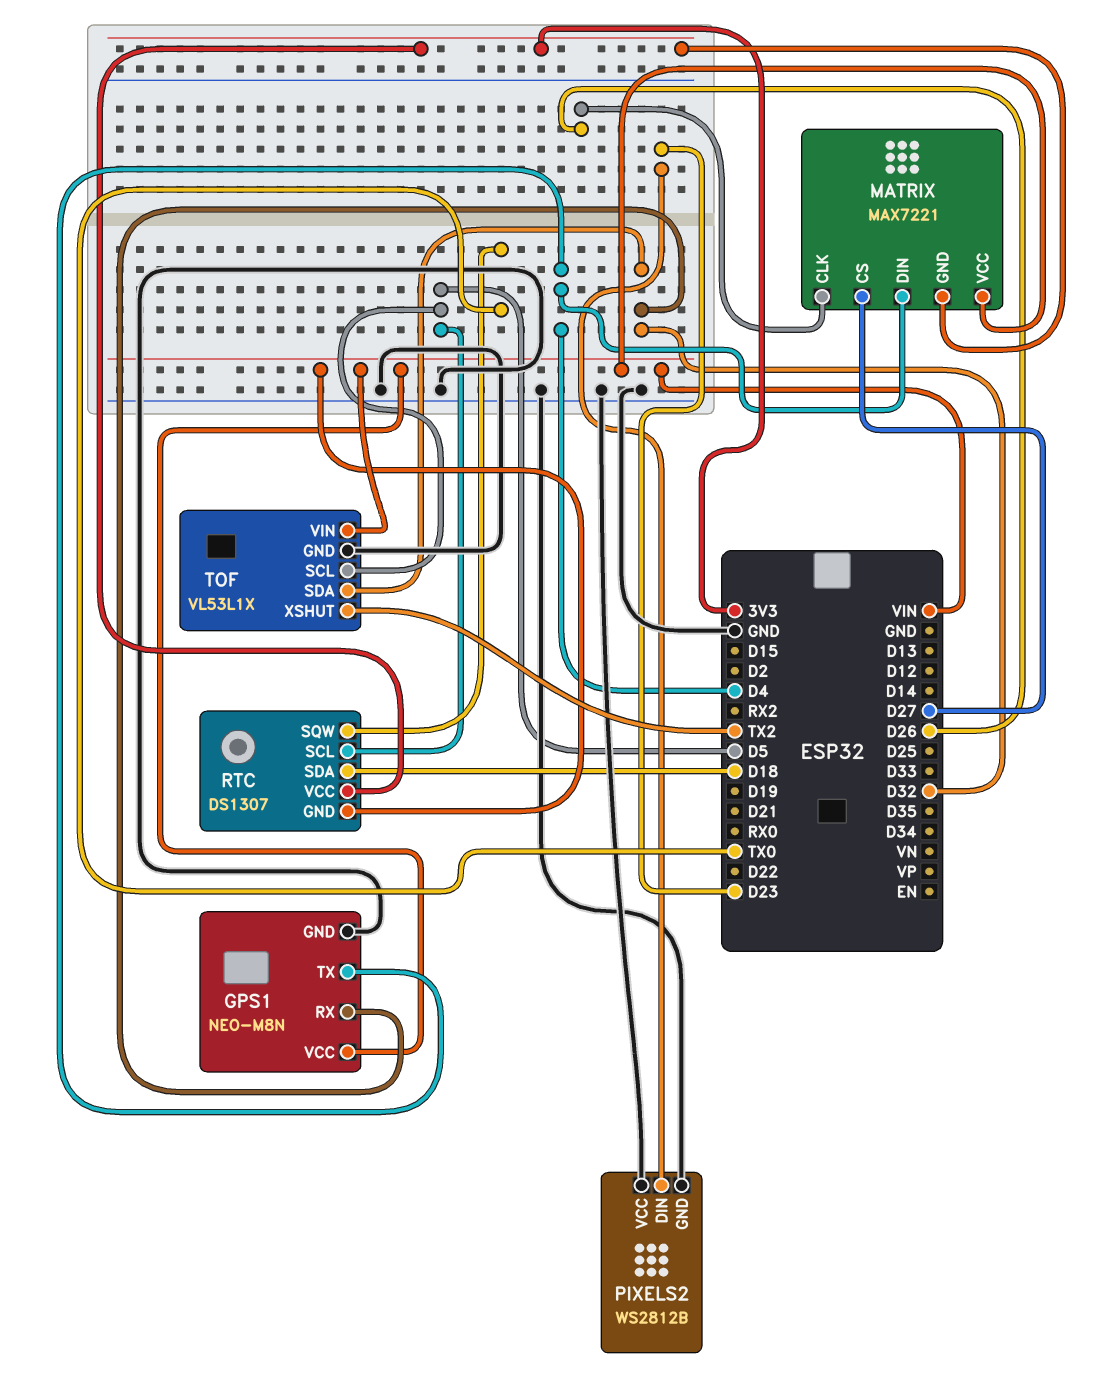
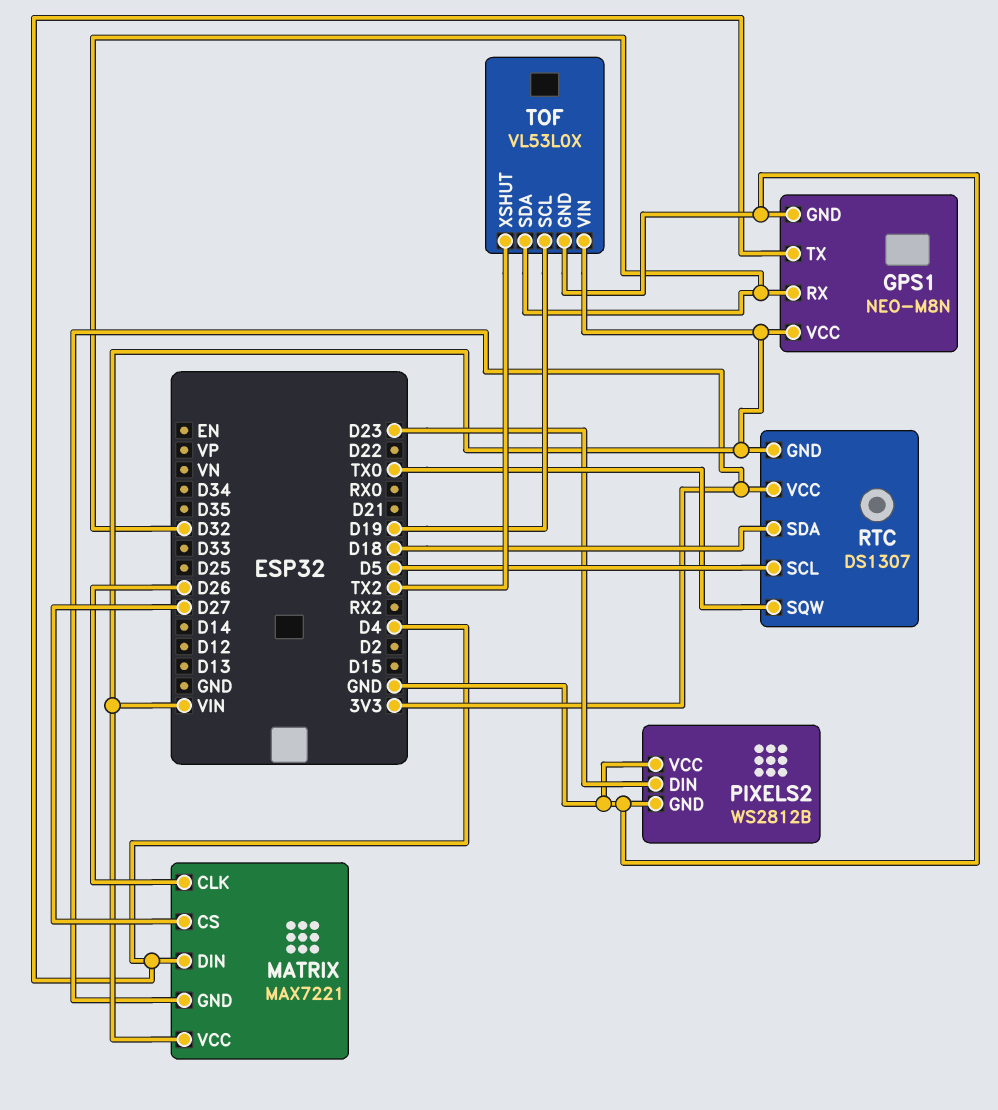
TOF: VL53L1X -> VL53L0X
TOF pin SCL: D5 -> D19

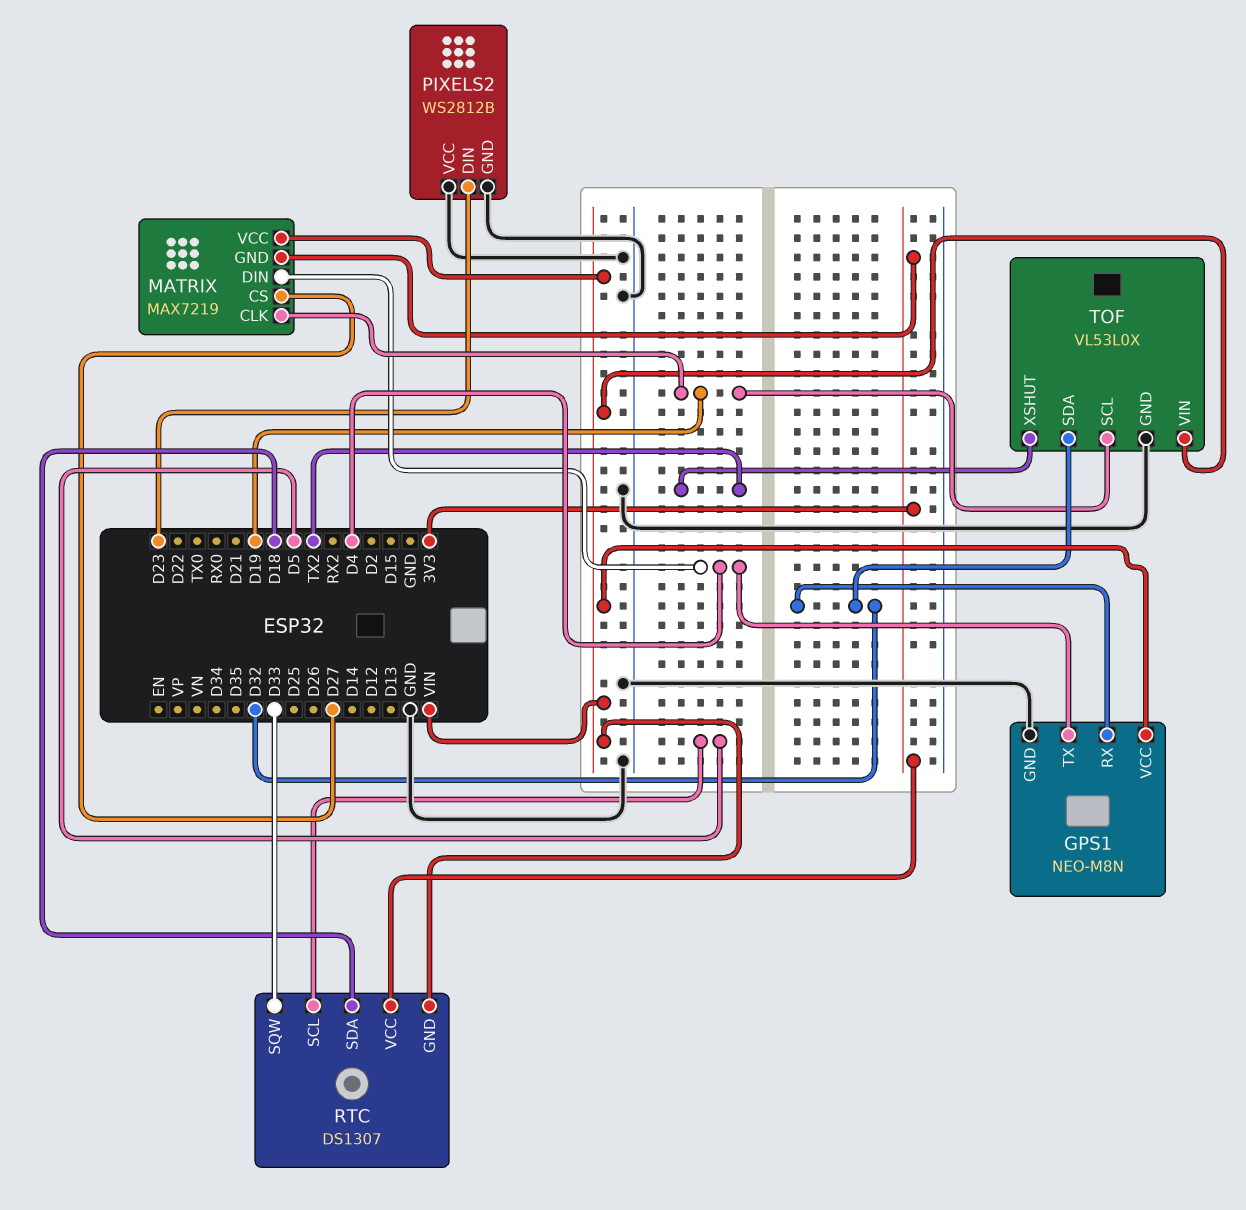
MATRIX: MAX7221 -> MAX7219
MATRIX pin CLK: D26 -> D19
RTC pin SQW: TX0 -> D33

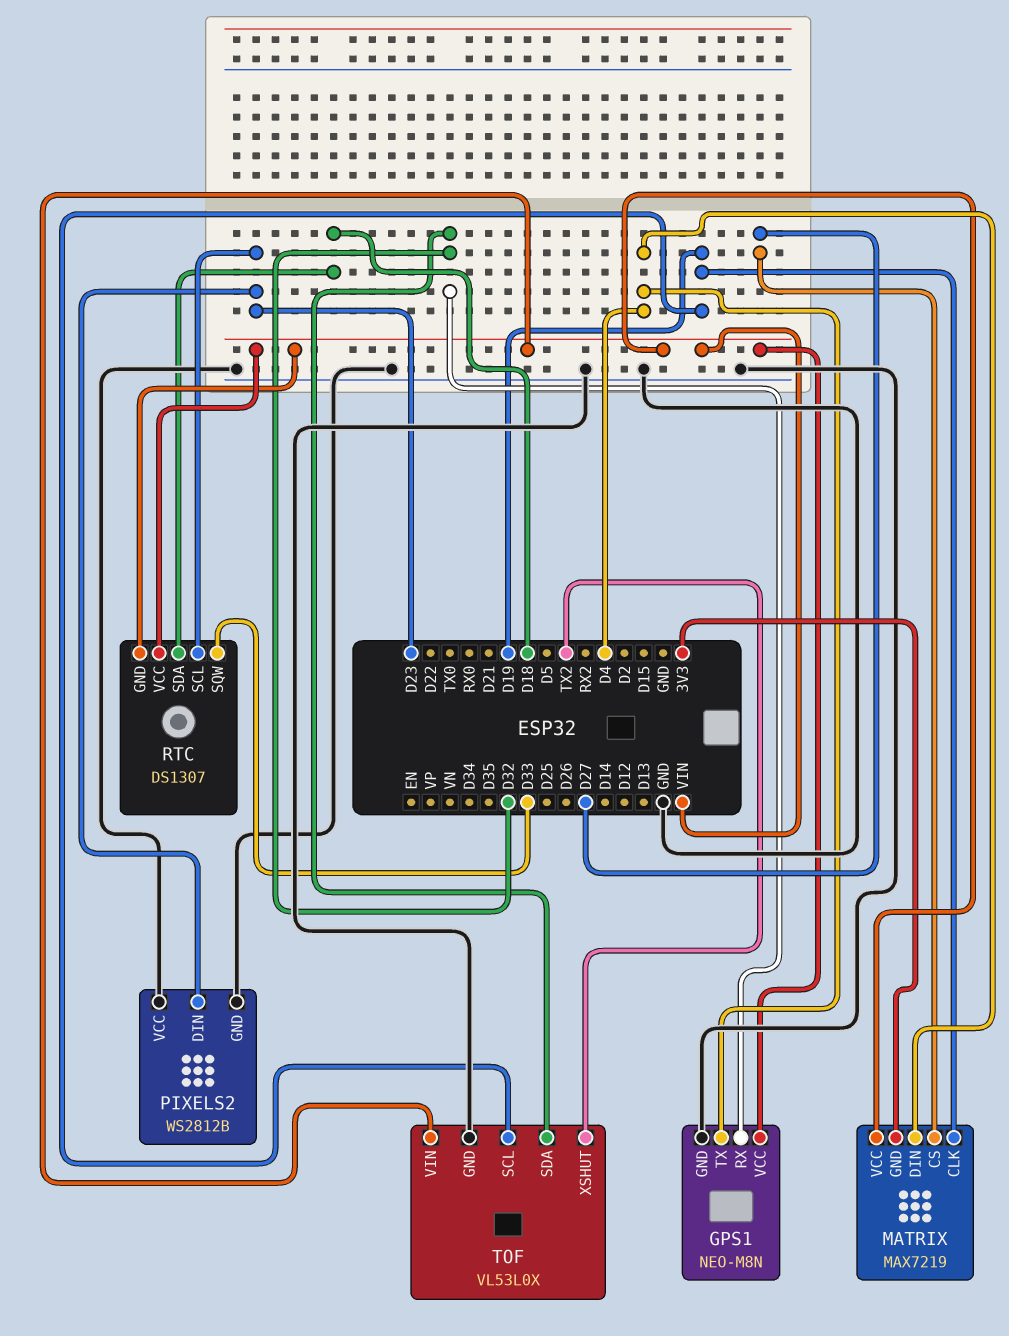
RTC pin SCL: D5 -> D23
RTC pin VCC: 3V3 -> VIN

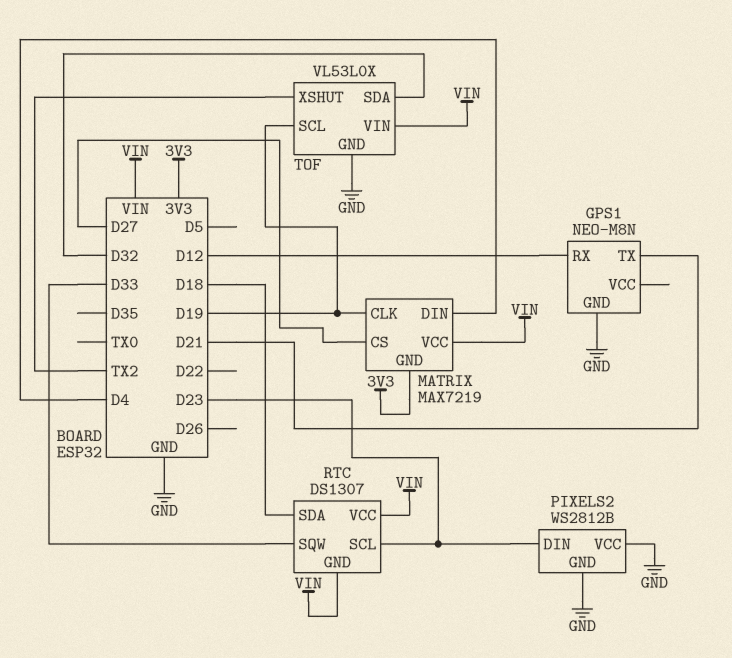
GPS1 pin RX: D32 -> D12
GPS1 pin TX: D4 -> D21
GPS1 pin VCC: VIN -> none

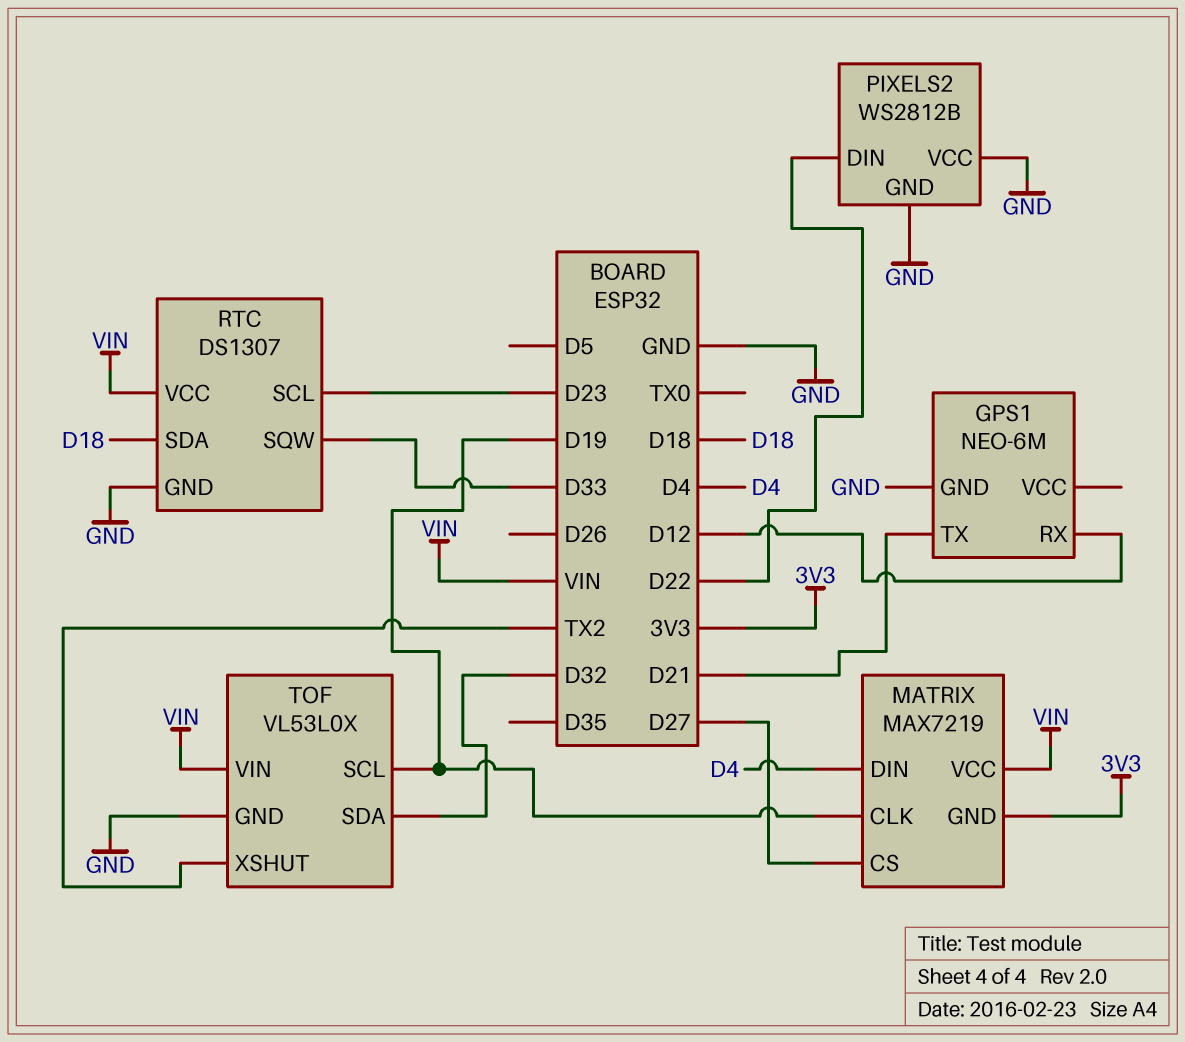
GPS1: NEO-M8N -> NEO-6M
PIXELS2 pin DIN: D23 -> D22
RTC pin GND: VIN -> GND

